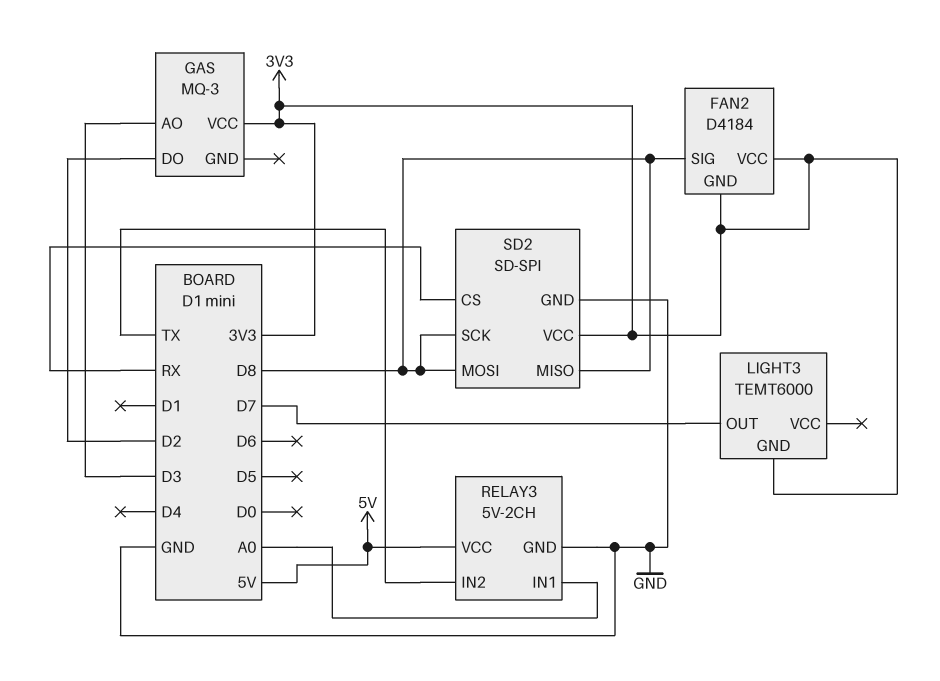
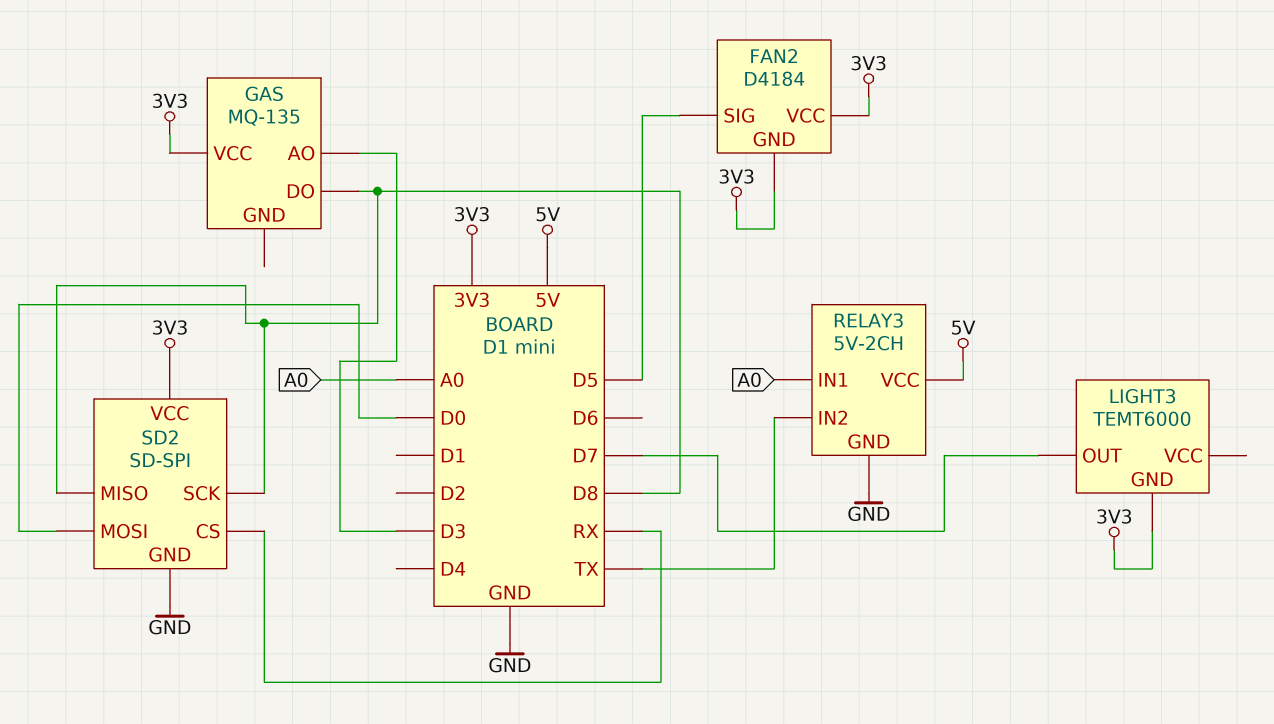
FAN2 pin SIG: D8 -> D5
GAS: MQ-3 -> MQ-135
GAS pin DO: D2 -> D8
SD2 pin MOSI: D8 -> D0

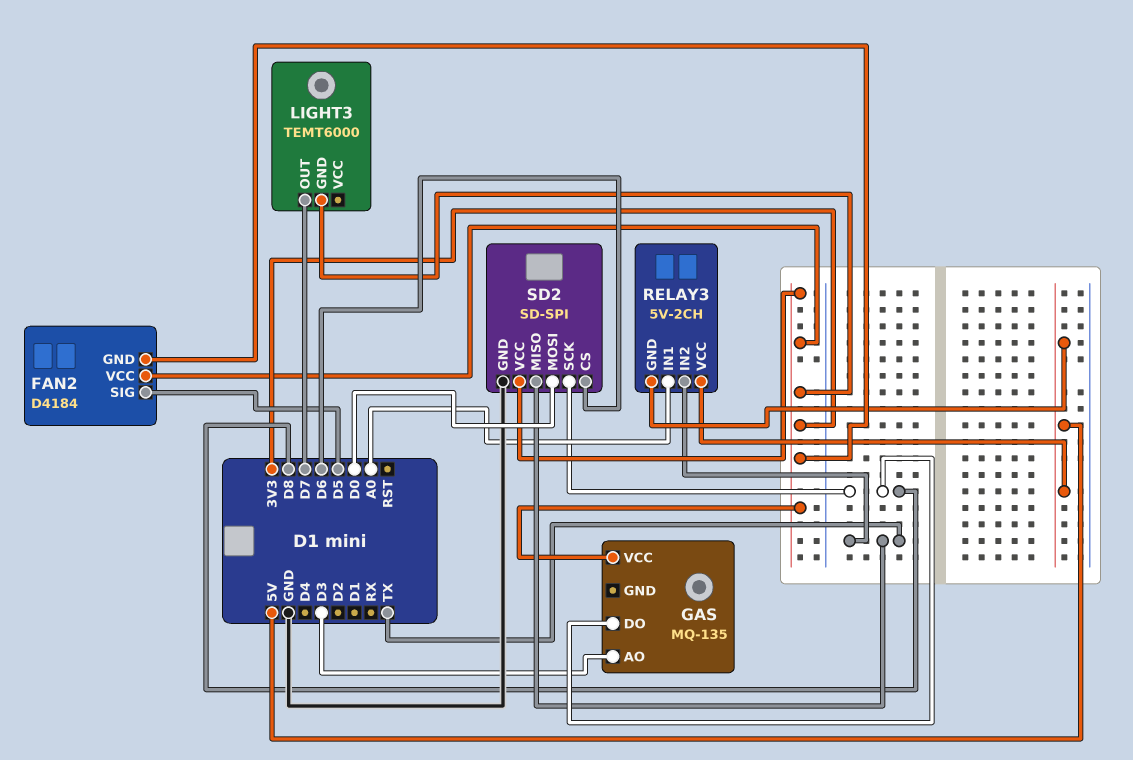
RELAY3 pin GND: GND -> 5V
SD2 pin CS: RX -> D6
SD2 pin MISO: D8 -> TX

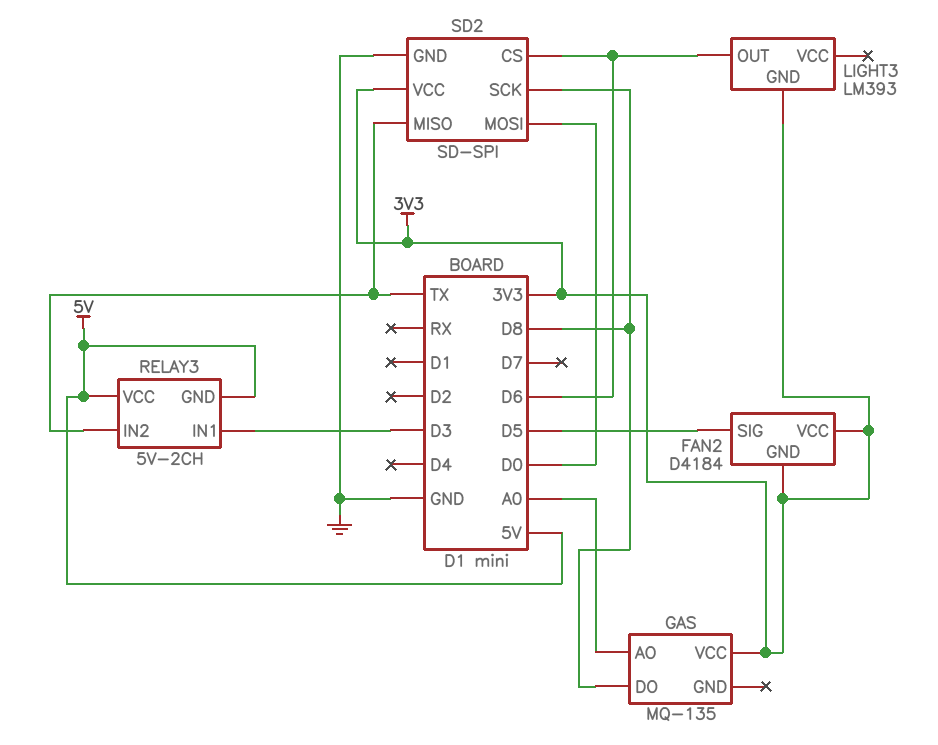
GAS pin AO: D3 -> A0
LIGHT3: TEMT6000 -> LM393
LIGHT3 pin OUT: D7 -> D6
RELAY3 pin IN1: A0 -> D3

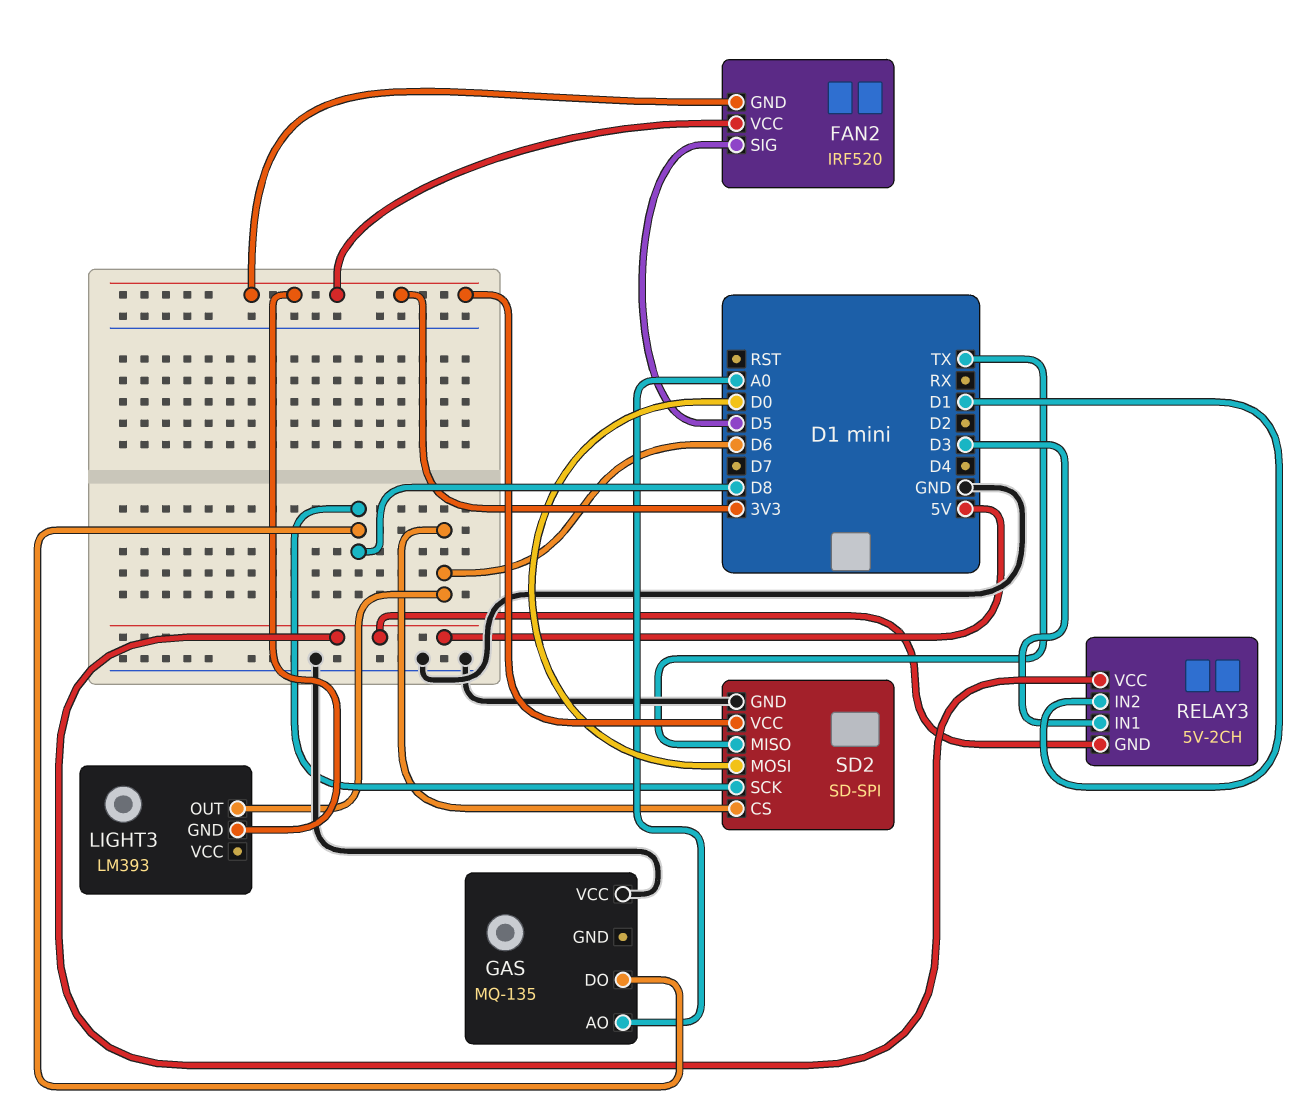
FAN2: D4184 -> IRF520
GAS pin VCC: 3V3 -> GND
RELAY3 pin IN2: TX -> D1

